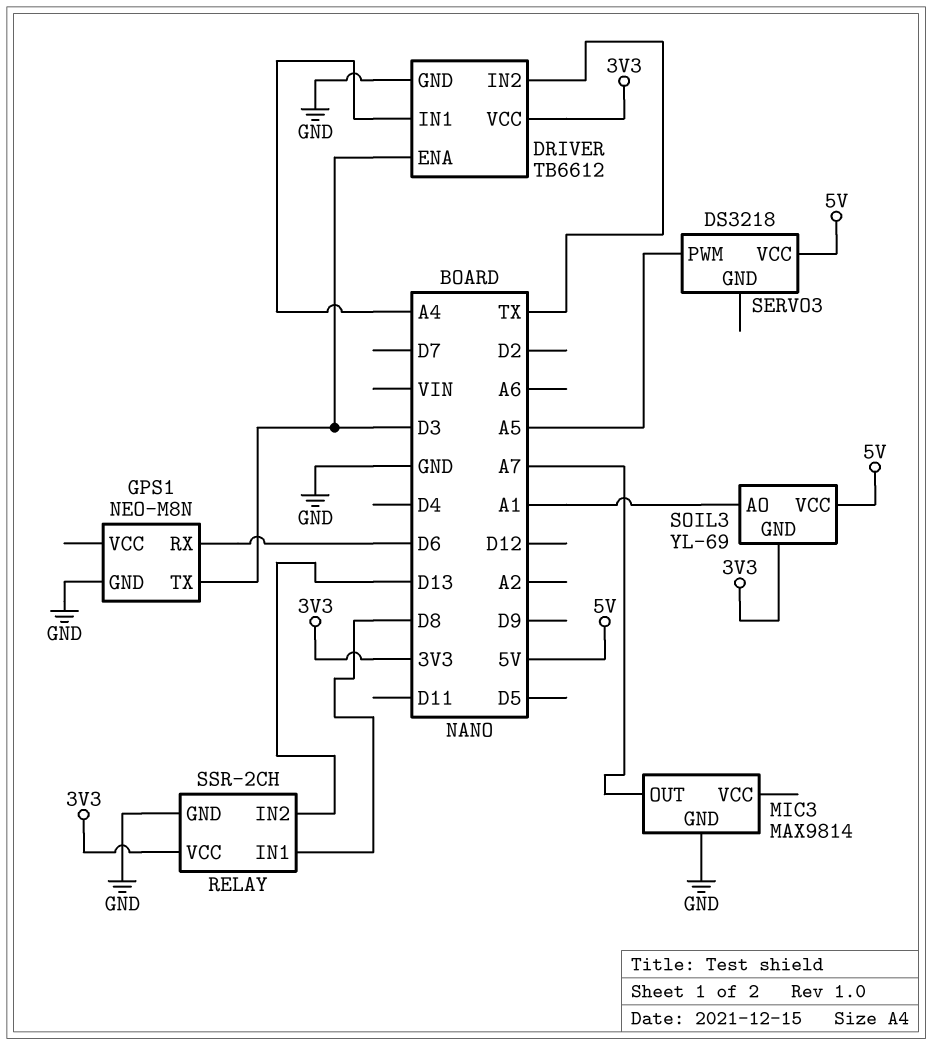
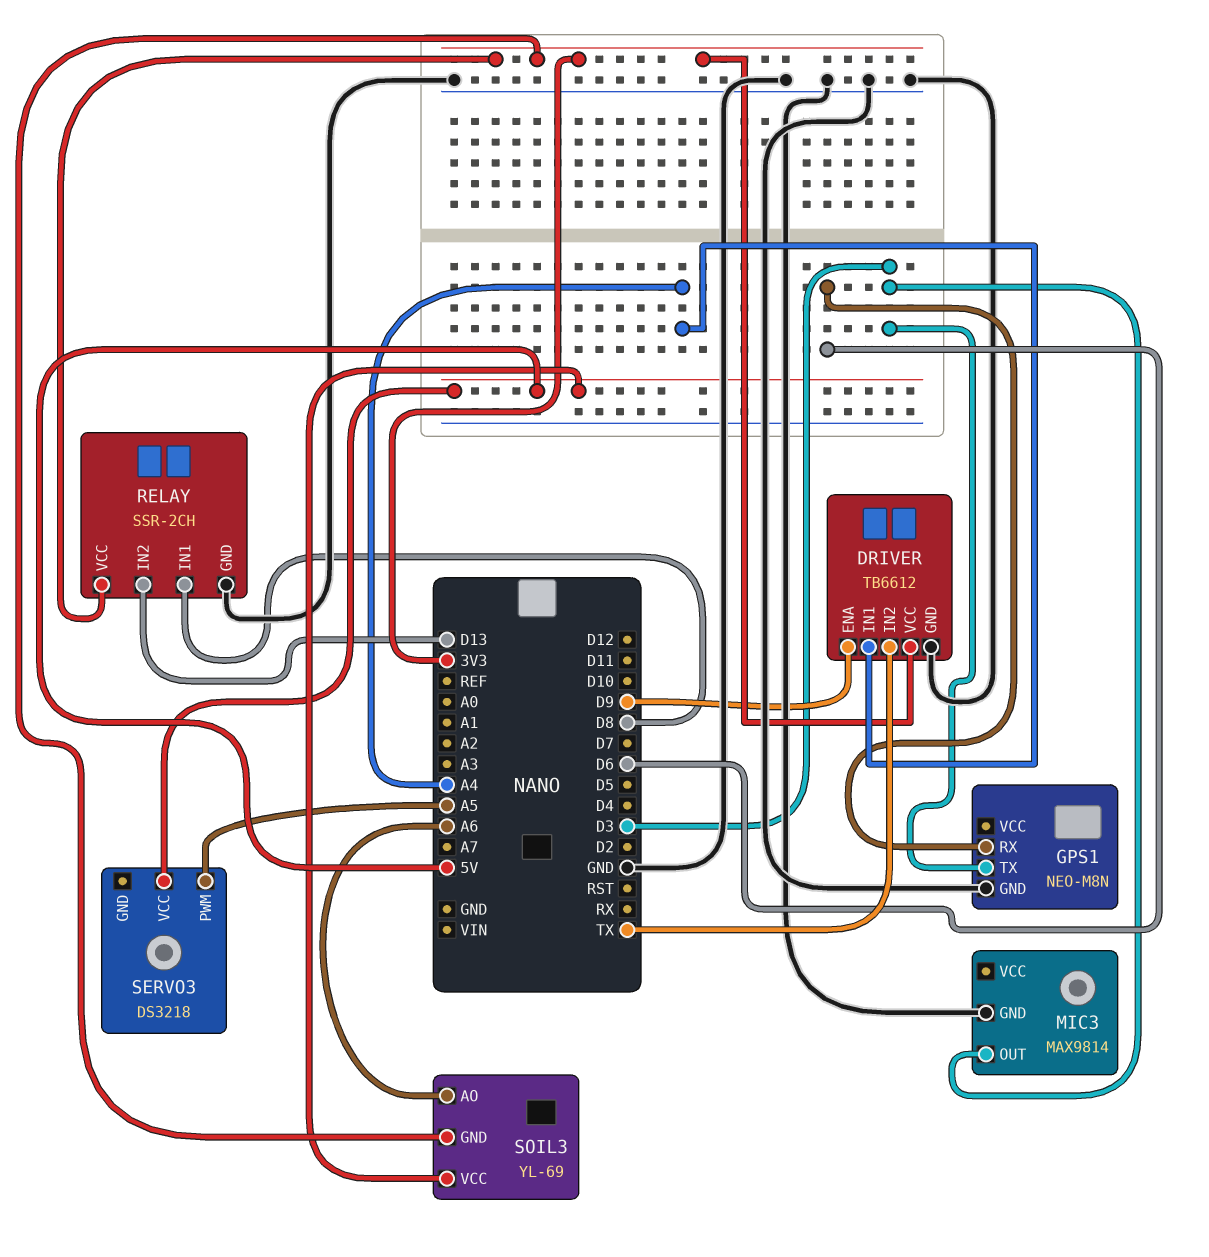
DRIVER pin ENA: D3 -> D9
MIC3 pin OUT: A7 -> D3
SOIL3 pin AO: A1 -> A6

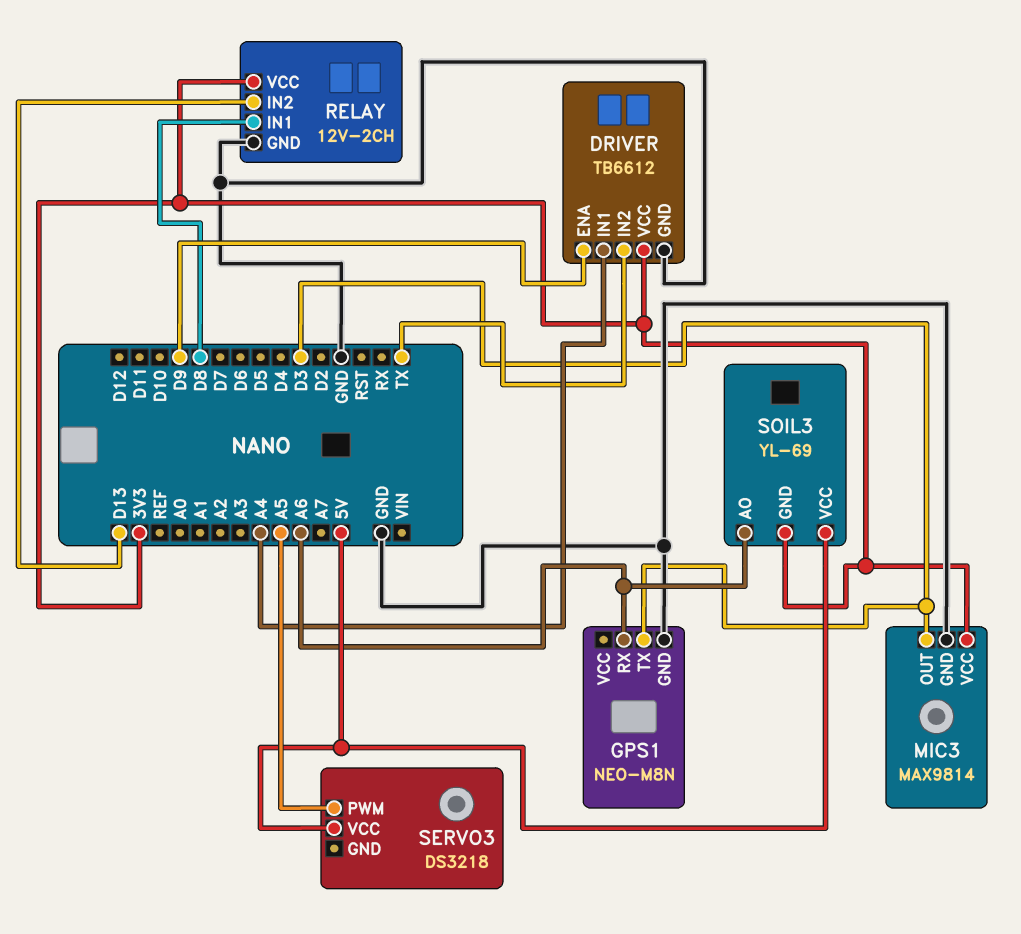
GPS1 pin RX: D6 -> A6
MIC3 pin VCC: none -> 3V3
RELAY: SSR-2CH -> 12V-2CH

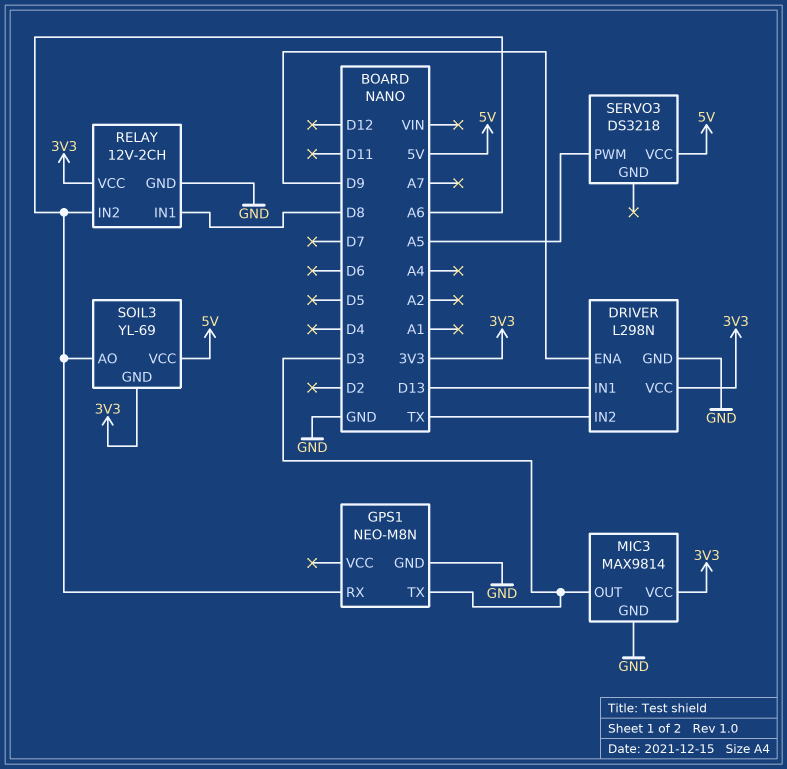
DRIVER: TB6612 -> L298N
DRIVER pin IN1: A4 -> D13
RELAY pin IN2: D13 -> A6

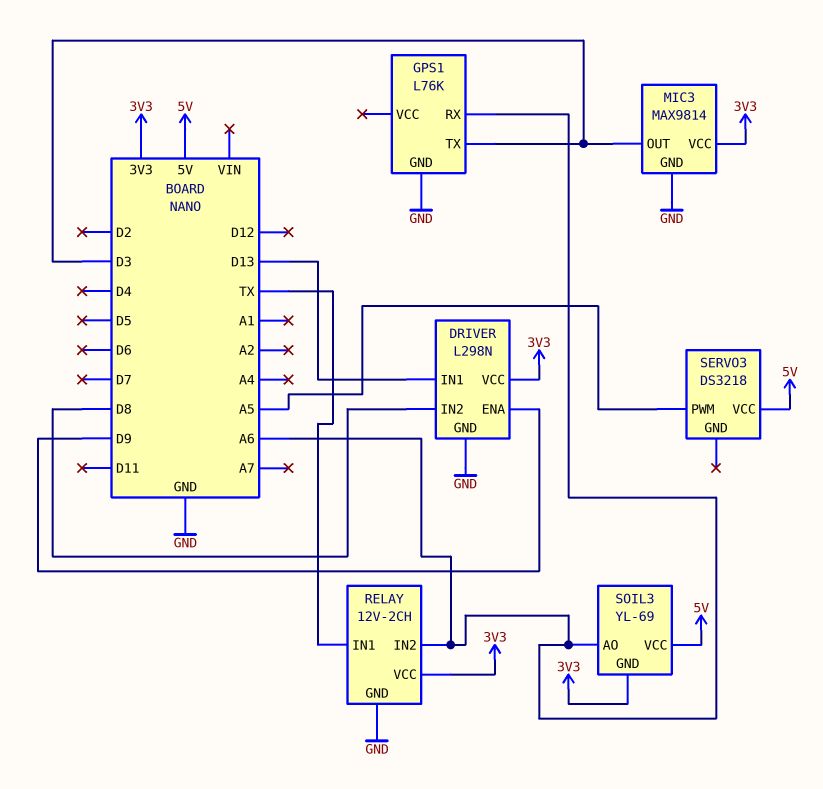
DRIVER pin IN2: TX -> D8
GPS1: NEO-M8N -> L76K
RELAY pin IN1: D8 -> TX

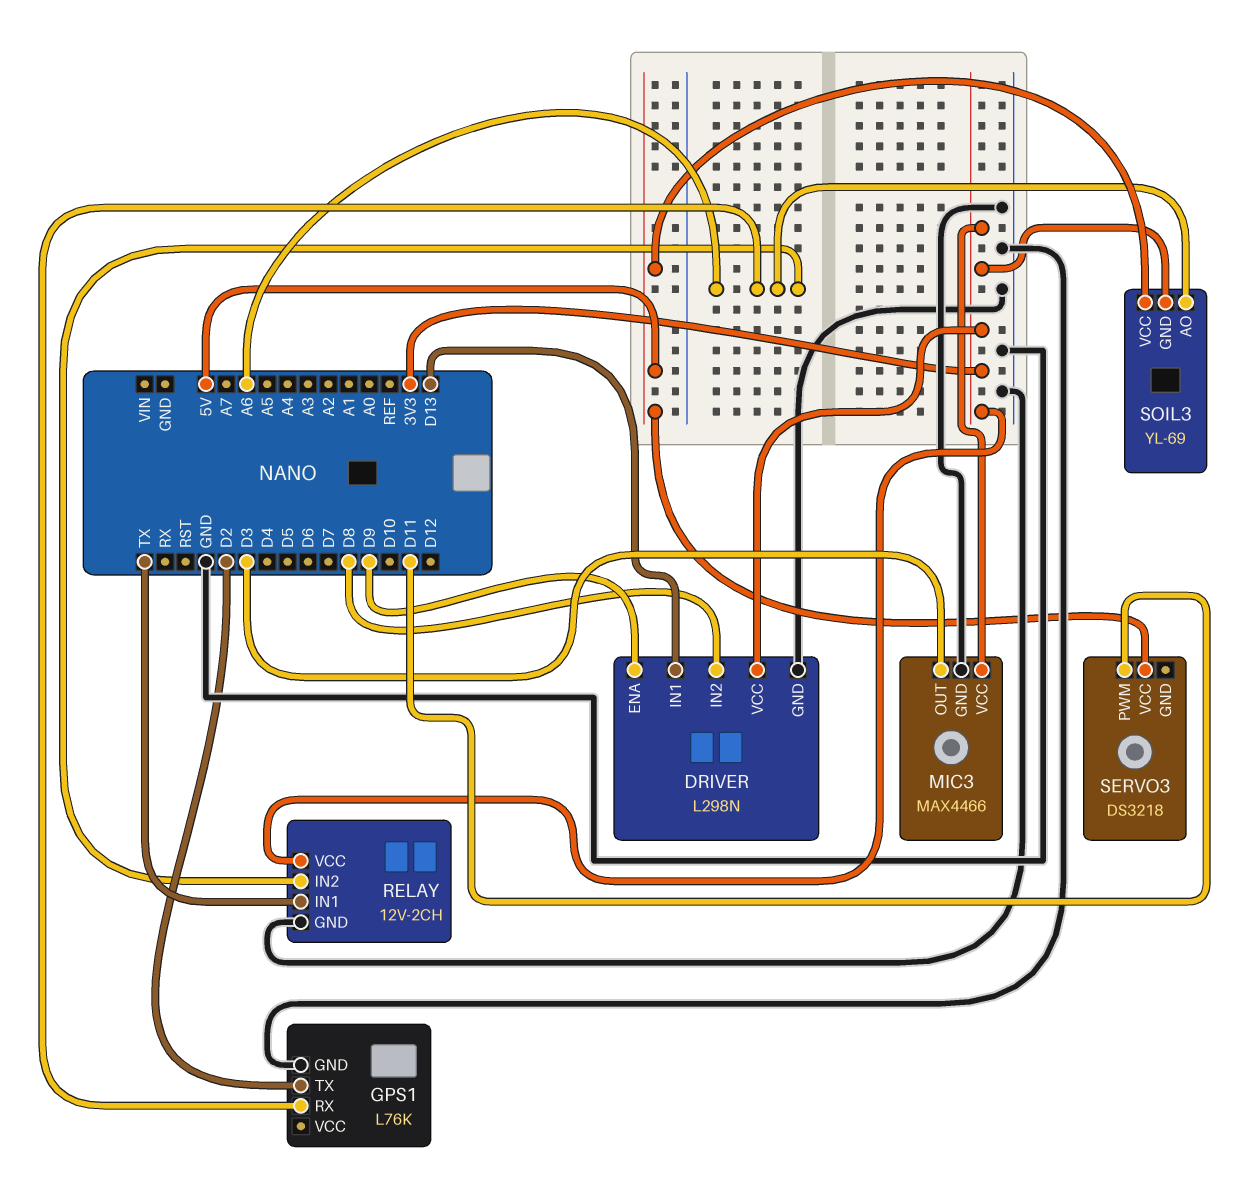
GPS1 pin TX: D3 -> D2
MIC3: MAX9814 -> MAX4466
SERVO3 pin PWM: A5 -> D11

